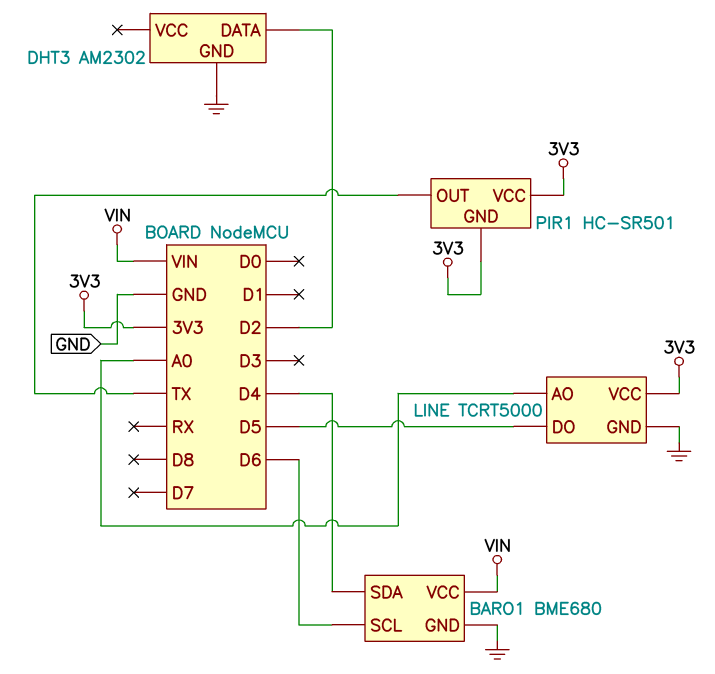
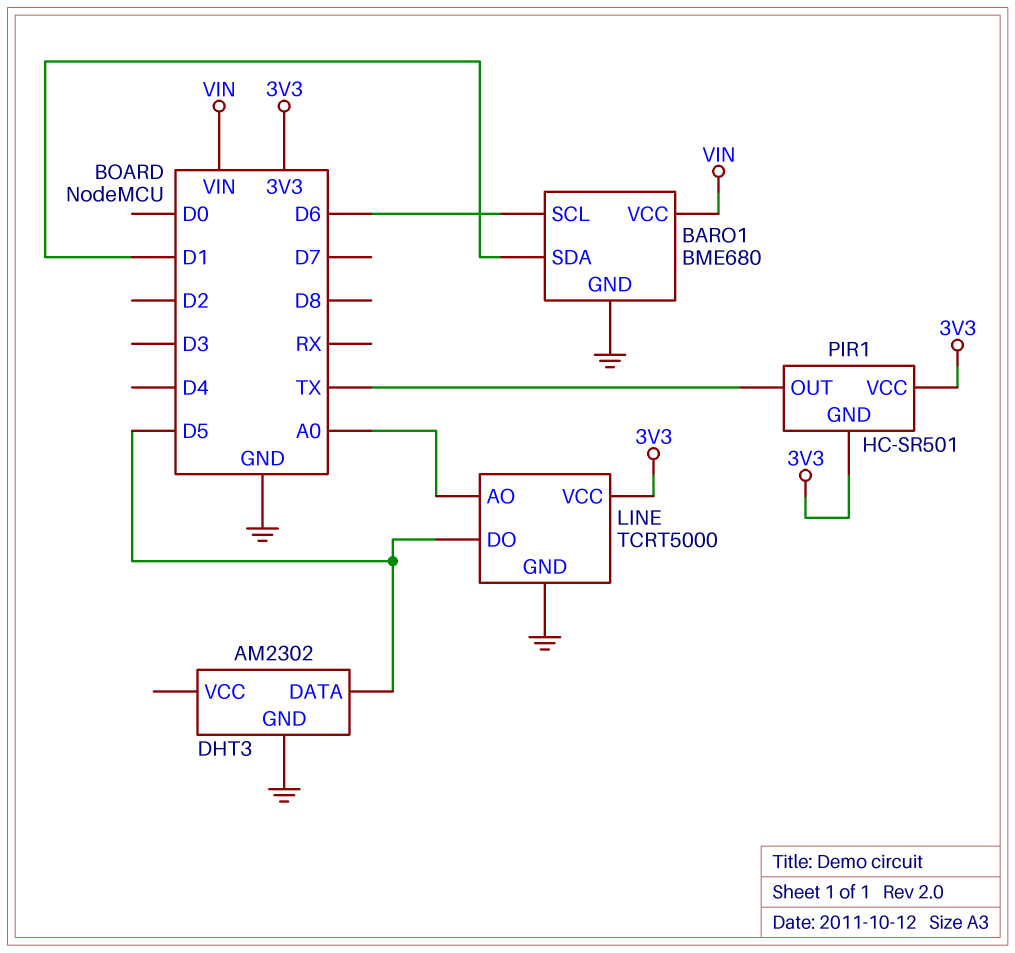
BARO1 pin SDA: D4 -> D1
DHT3 pin DATA: D2 -> D5

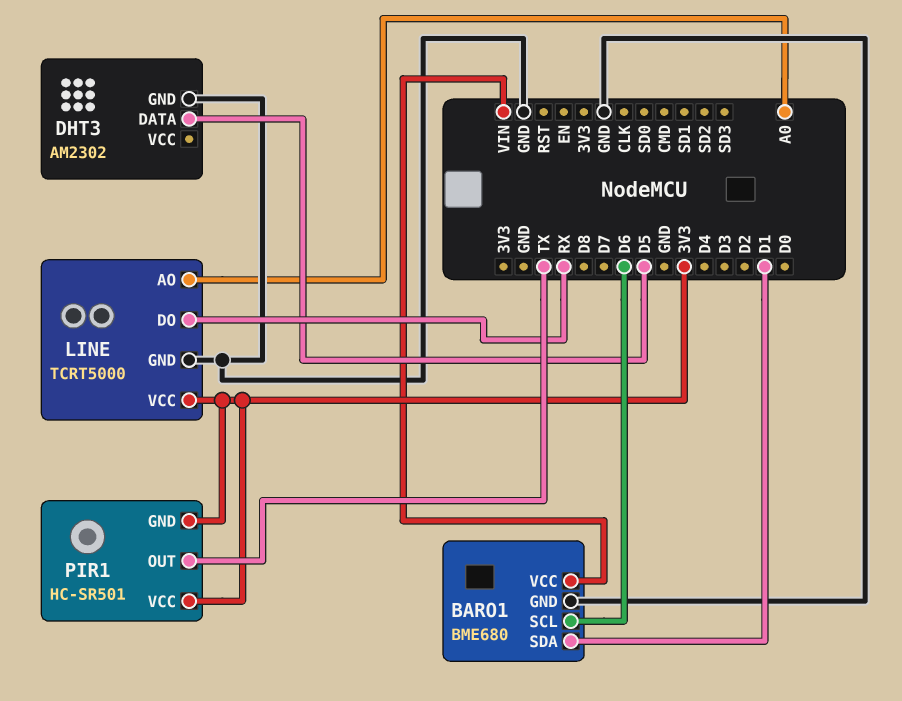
LINE pin DO: D5 -> RX

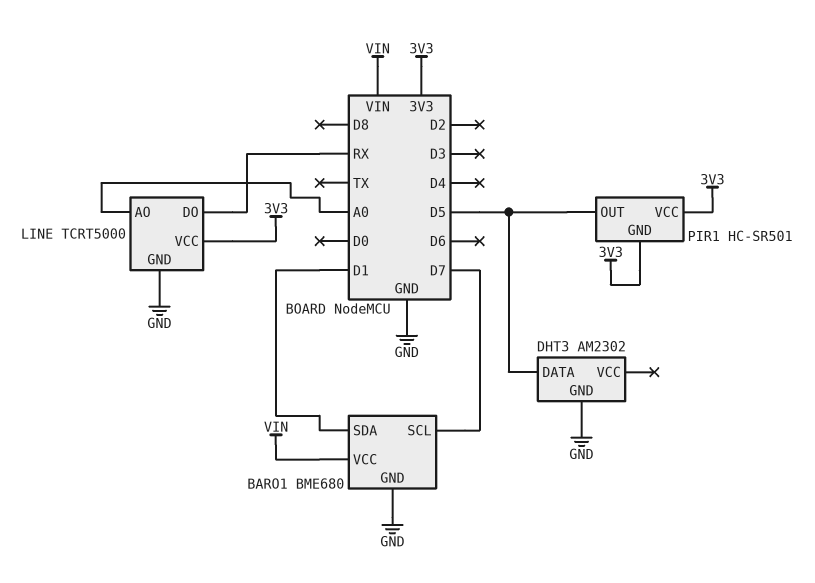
BARO1 pin SCL: D6 -> D7
PIR1 pin OUT: TX -> D5

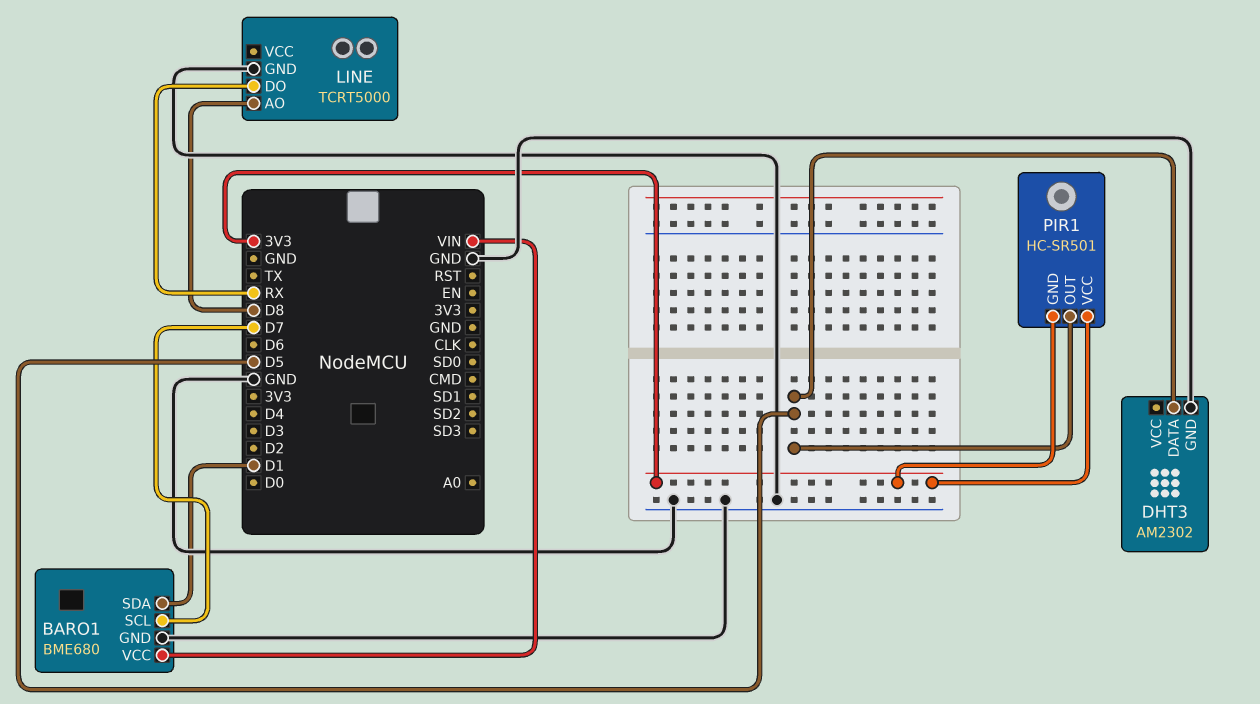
LINE pin AO: A0 -> D8
LINE pin VCC: 3V3 -> none

